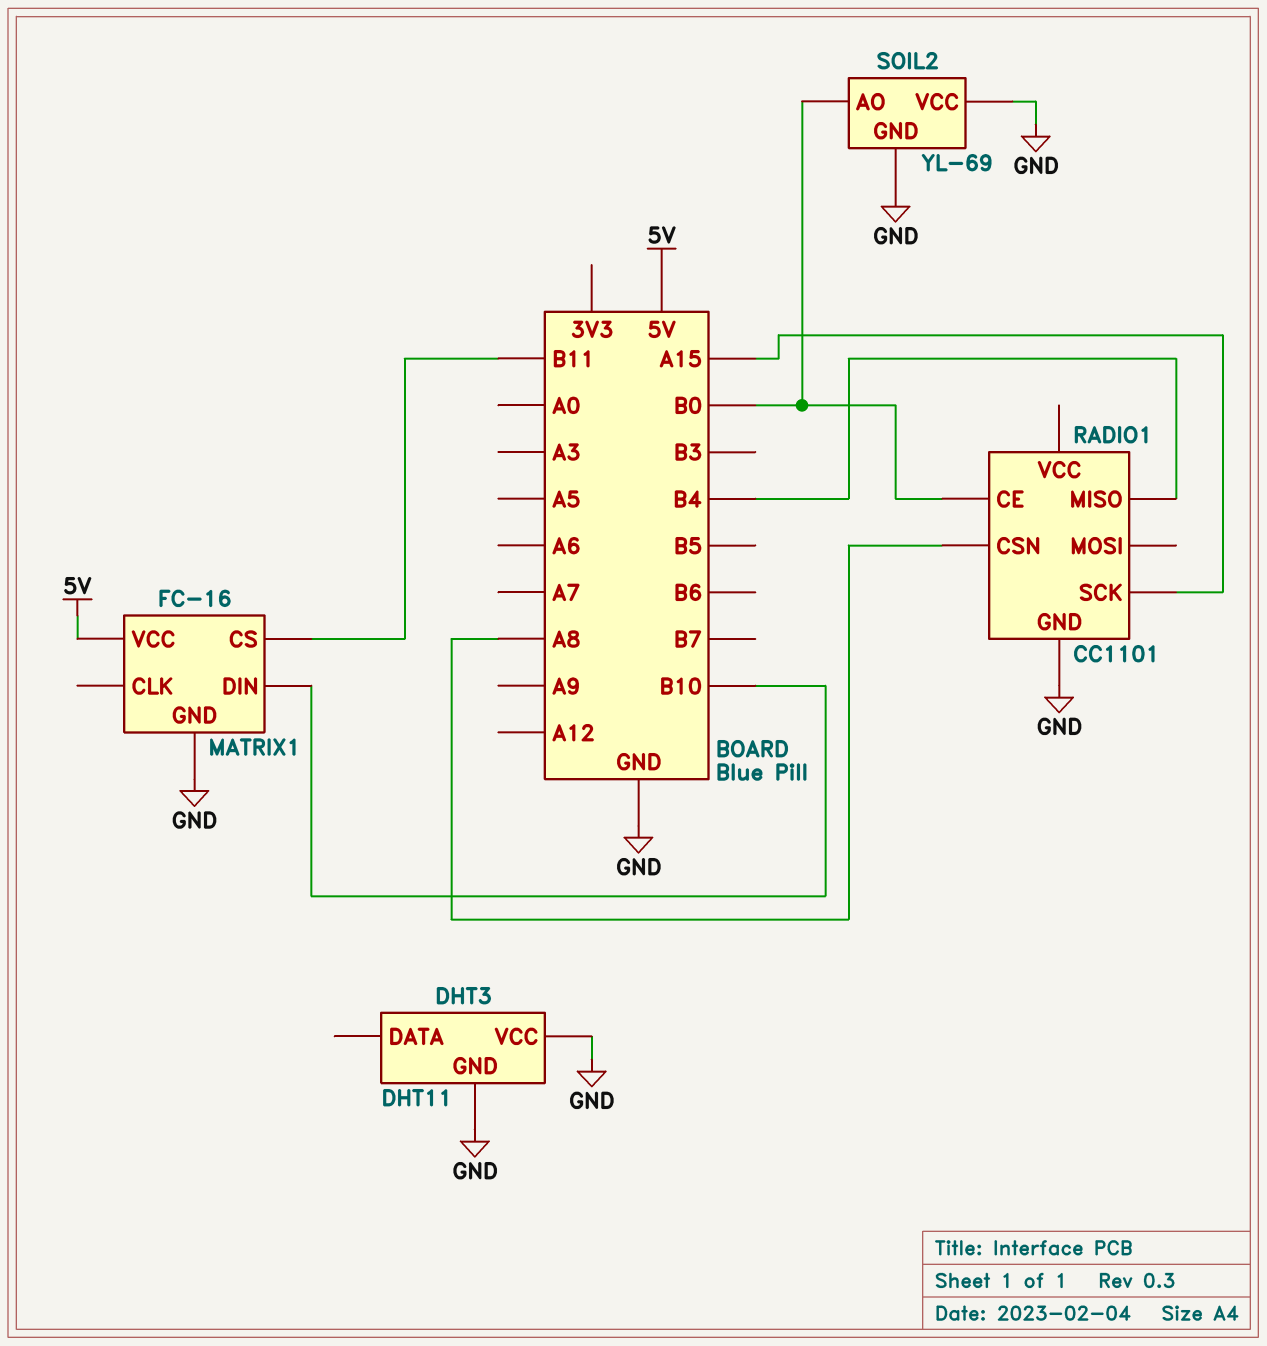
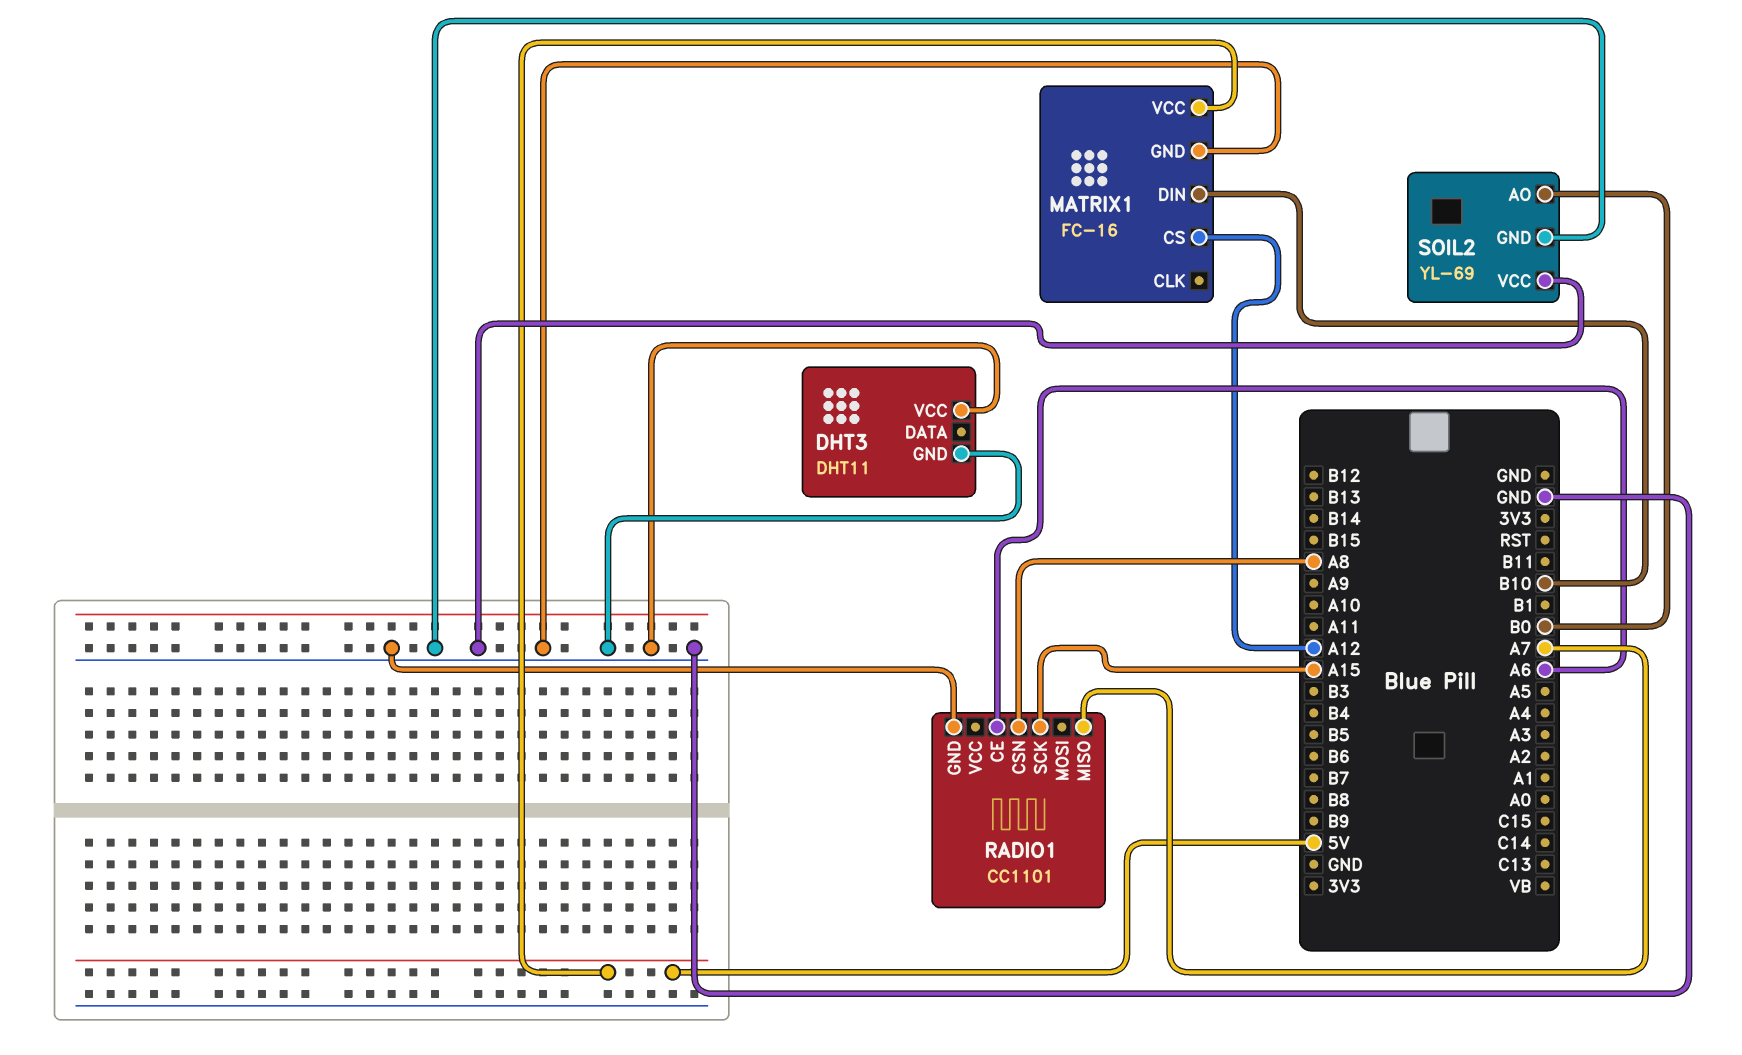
MATRIX1 pin CS: B11 -> A12
RADIO1 pin CE: B0 -> A6
RADIO1 pin MISO: B4 -> A7

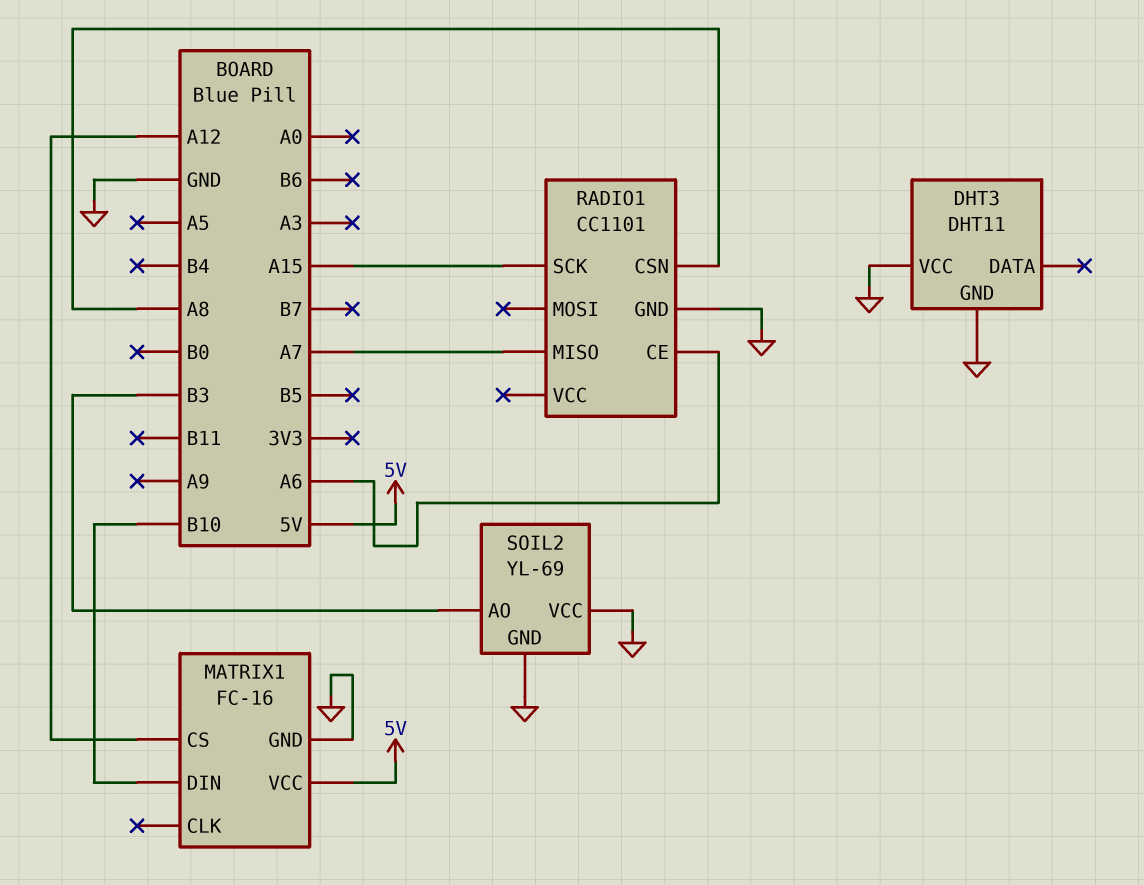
SOIL2 pin AO: B0 -> B3

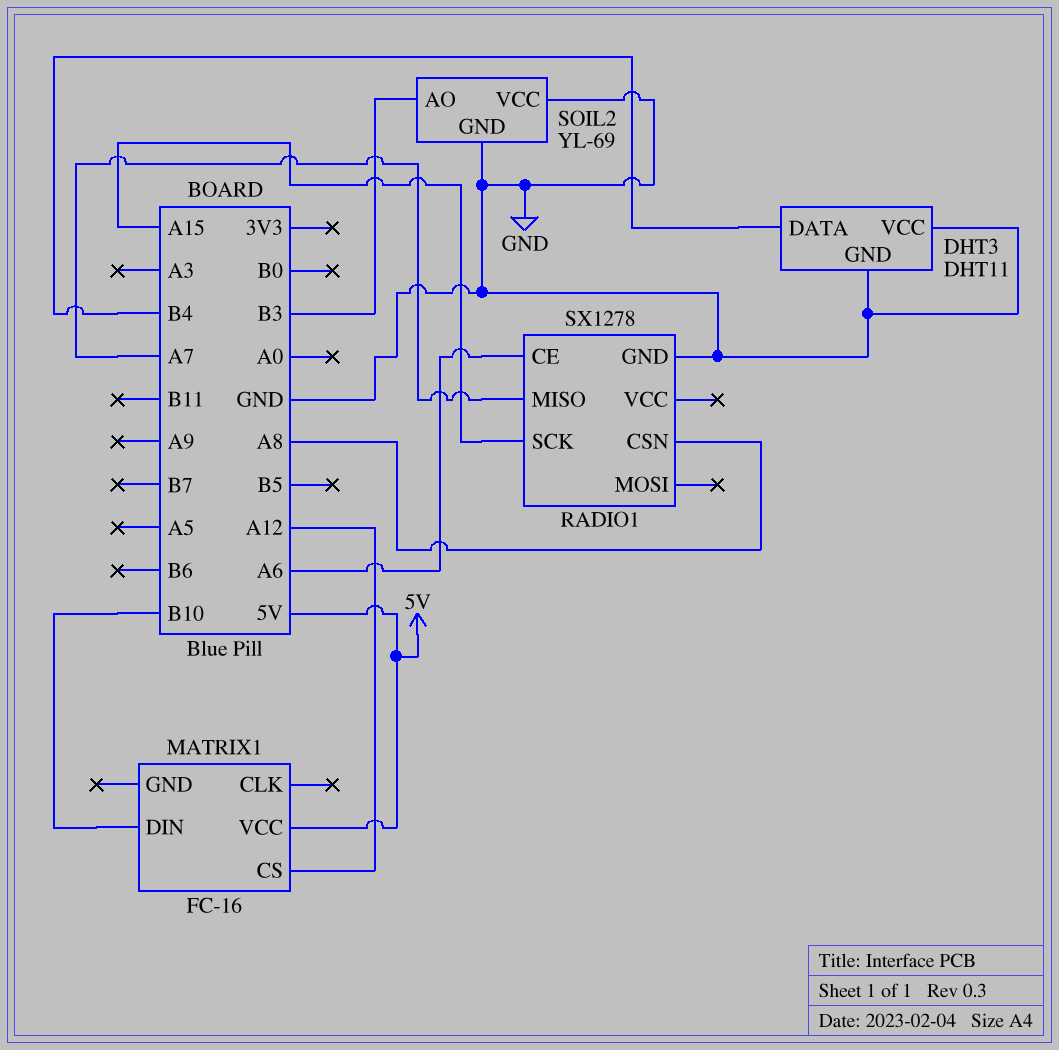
DHT3 pin DATA: none -> B4
MATRIX1 pin GND: GND -> none
RADIO1: CC1101 -> SX1278

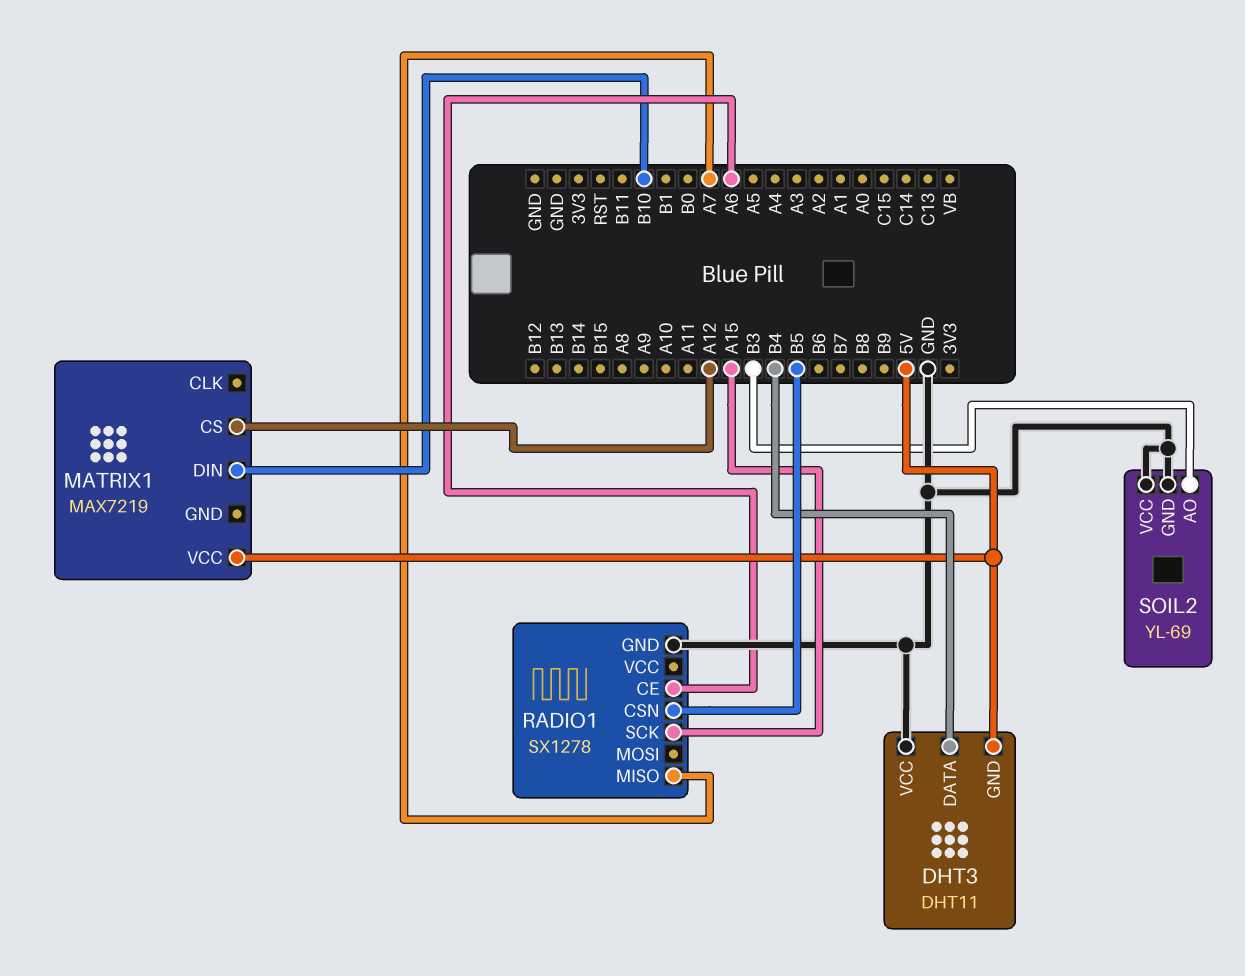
DHT3 pin GND: GND -> 5V
MATRIX1: FC-16 -> MAX7219
RADIO1 pin CSN: A8 -> B5

